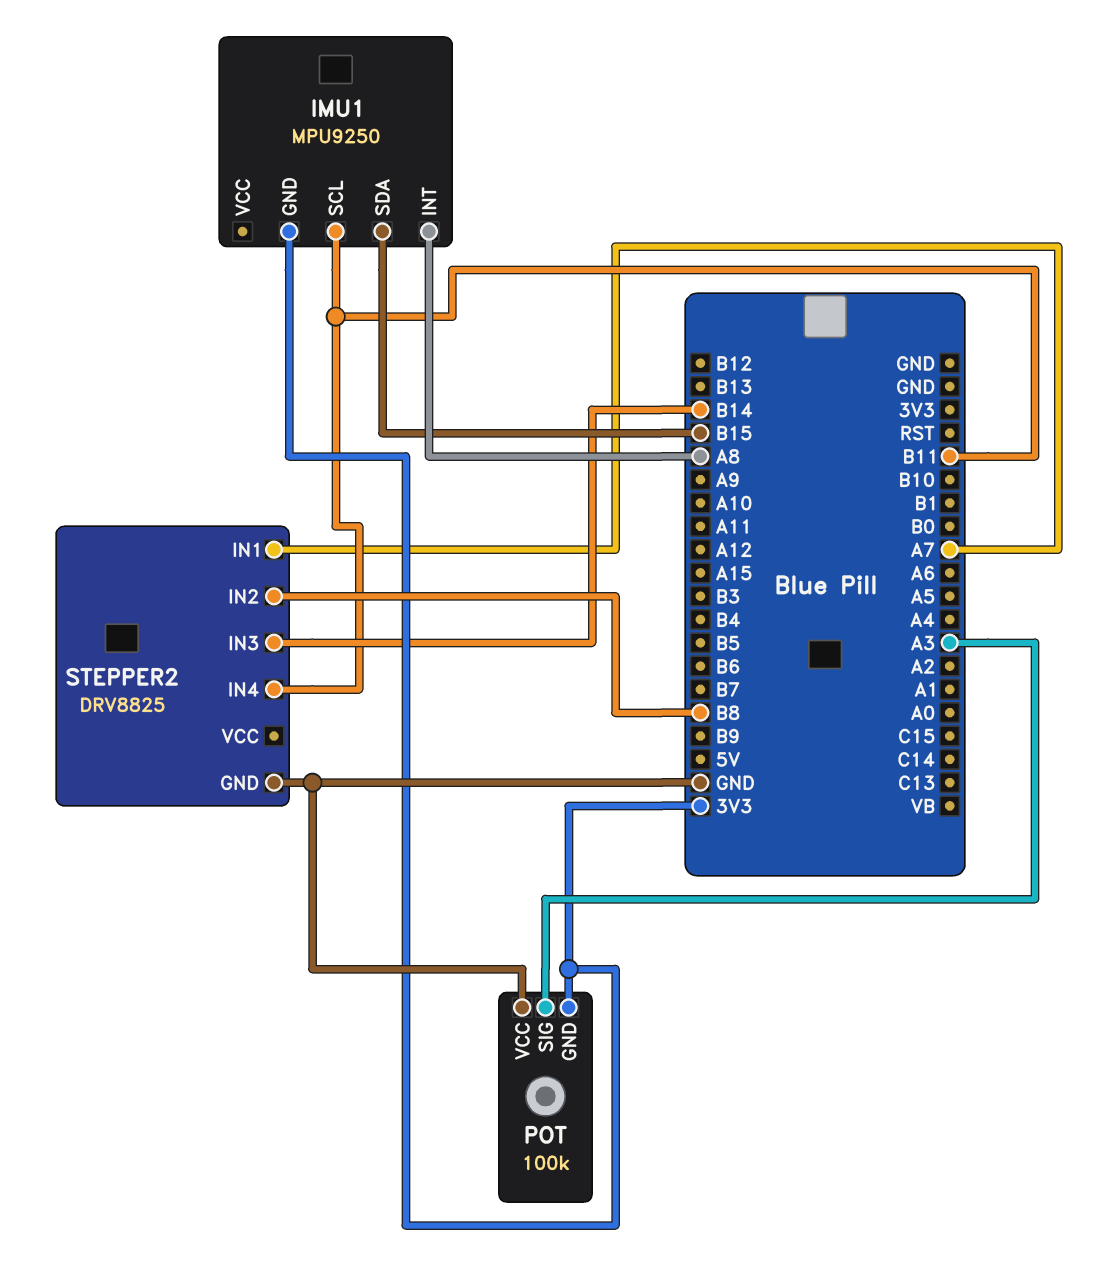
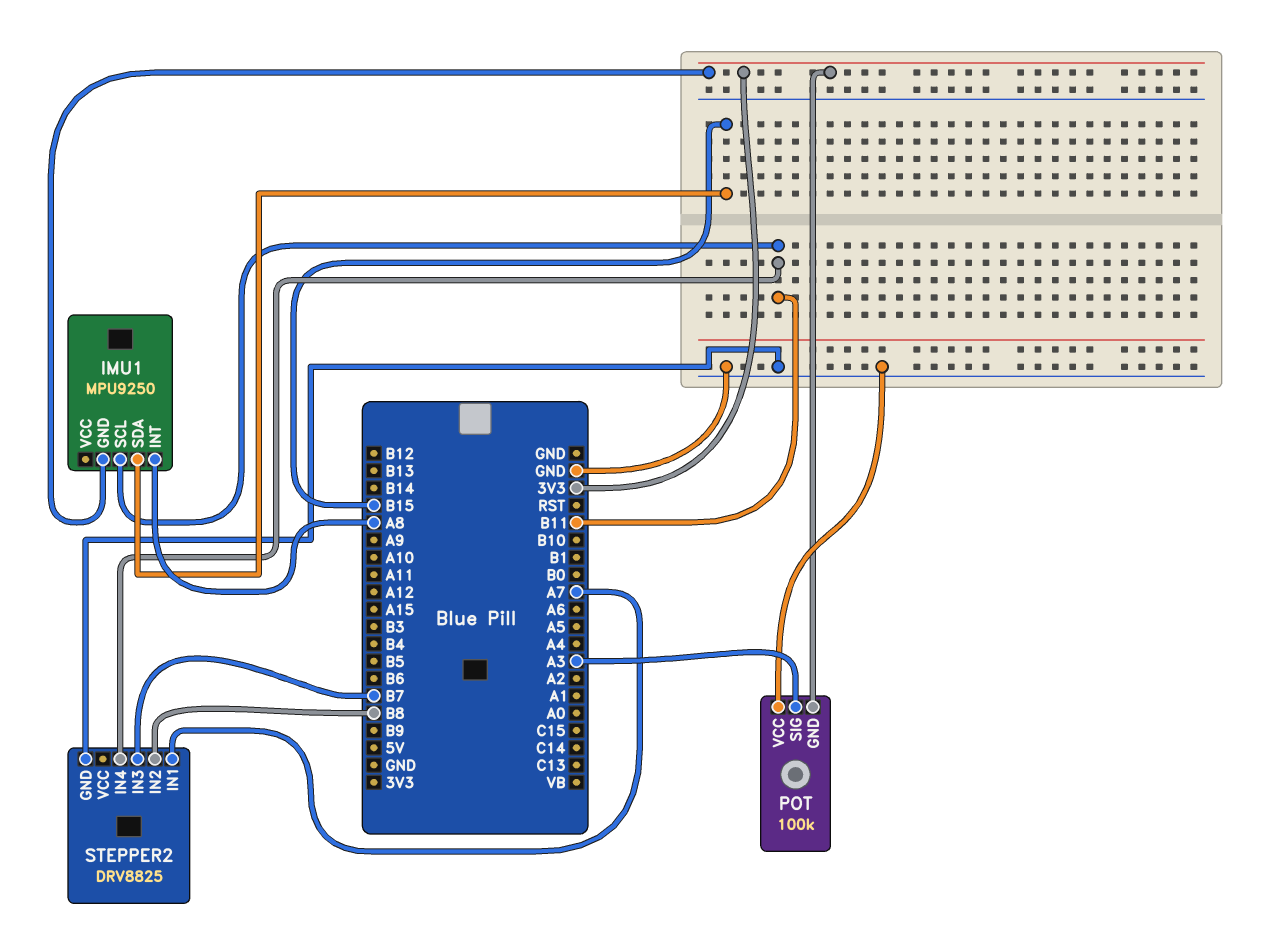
STEPPER2 pin IN3: B14 -> B7

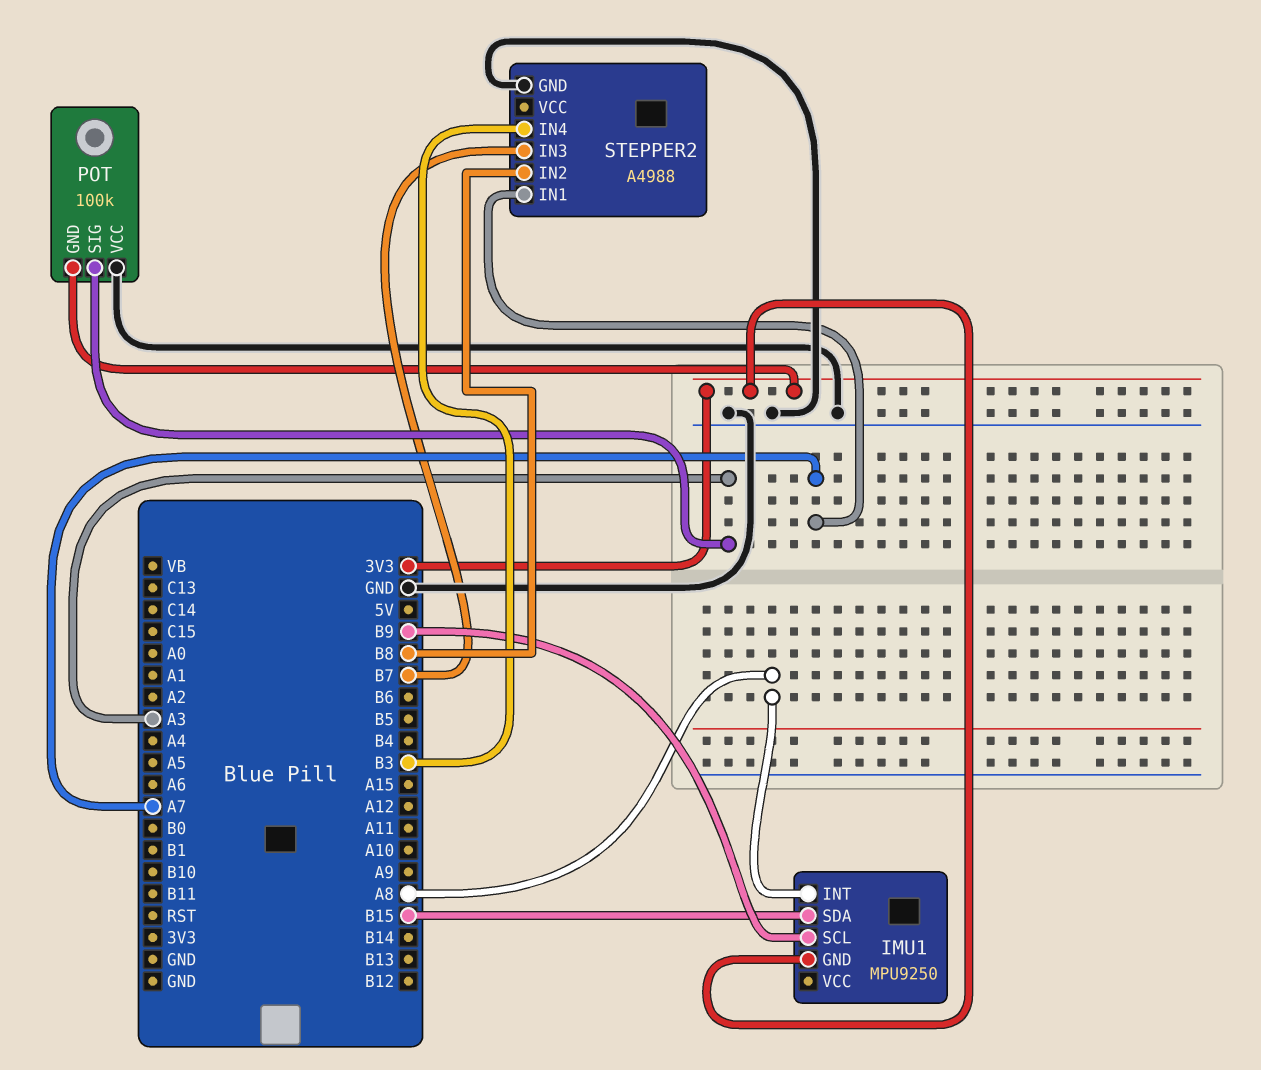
IMU1 pin SCL: B11 -> B9
STEPPER2: DRV8825 -> A4988
STEPPER2 pin IN4: B11 -> B3

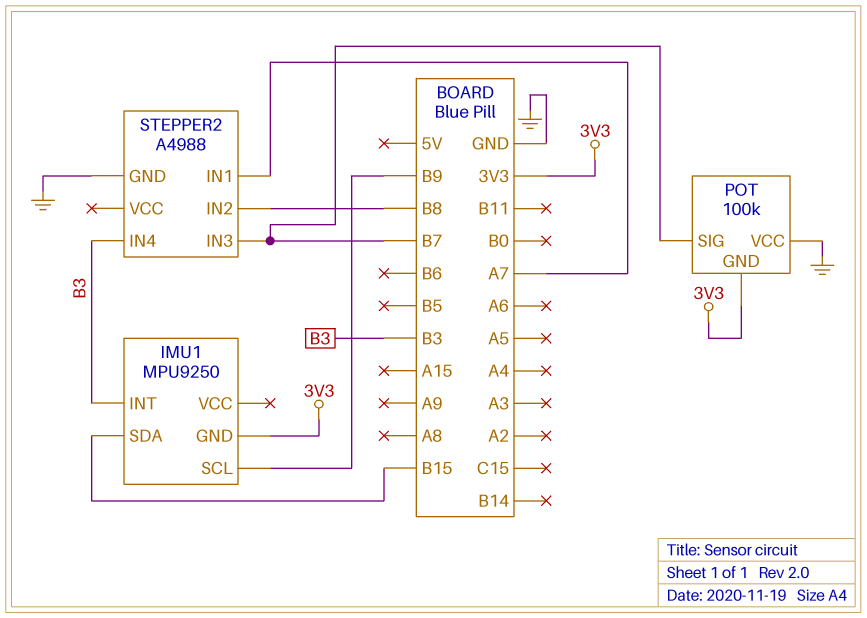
IMU1 pin INT: A8 -> B3
POT pin SIG: A3 -> B7

